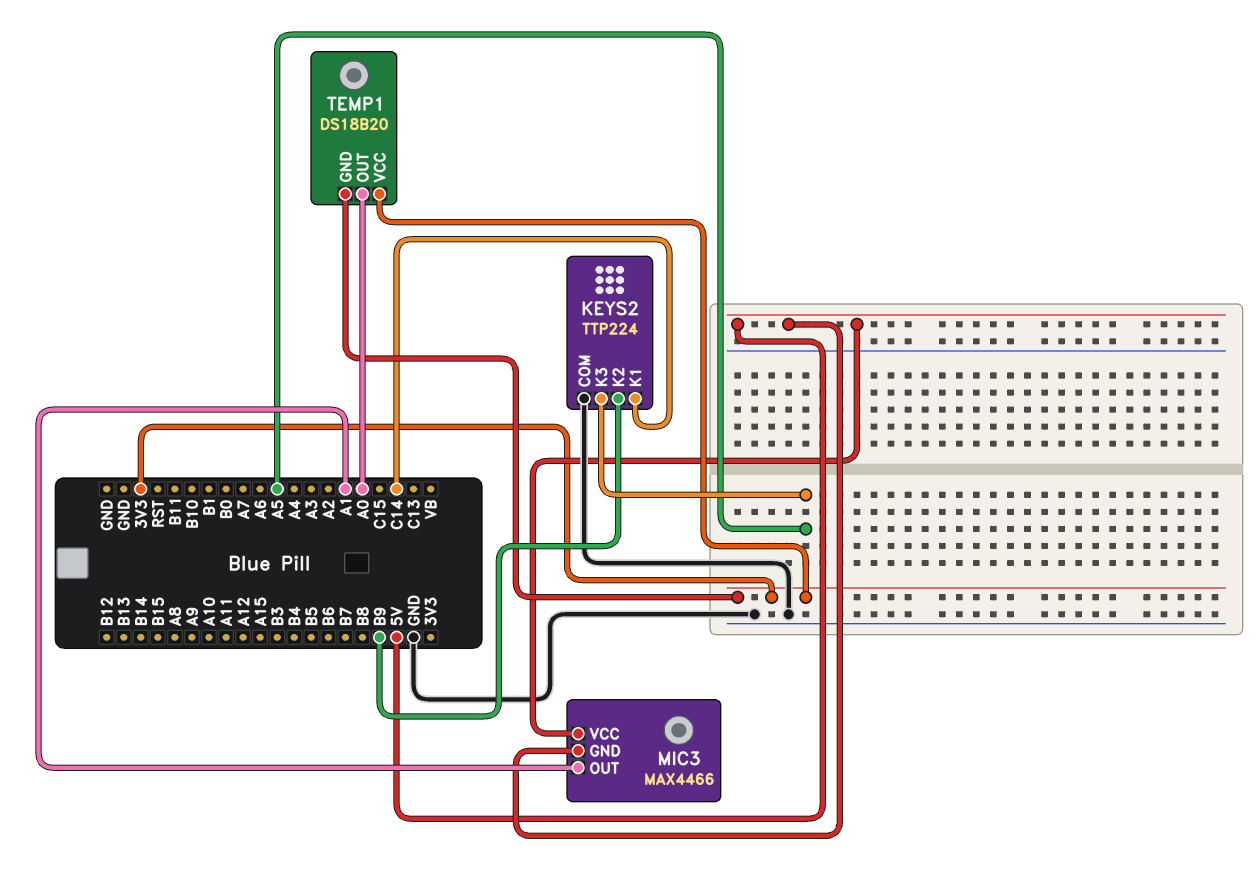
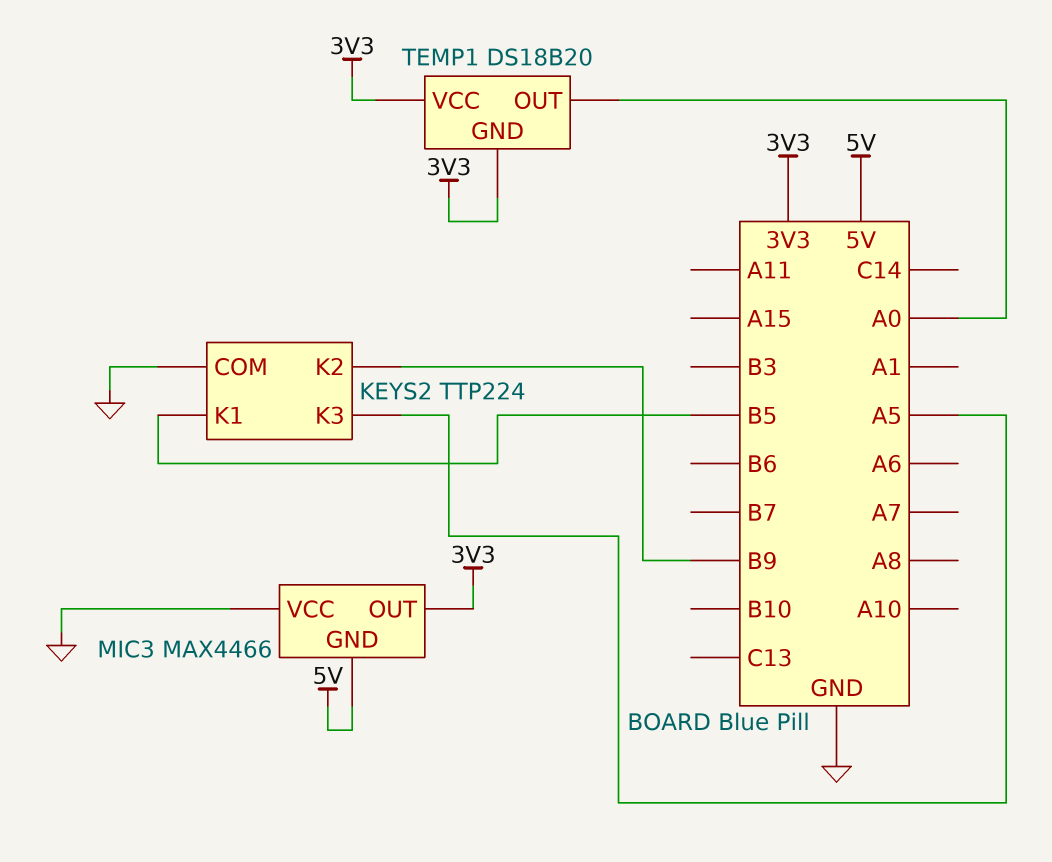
KEYS2 pin K1: C14 -> B5
MIC3 pin OUT: A1 -> 3V3
MIC3 pin VCC: 5V -> GND

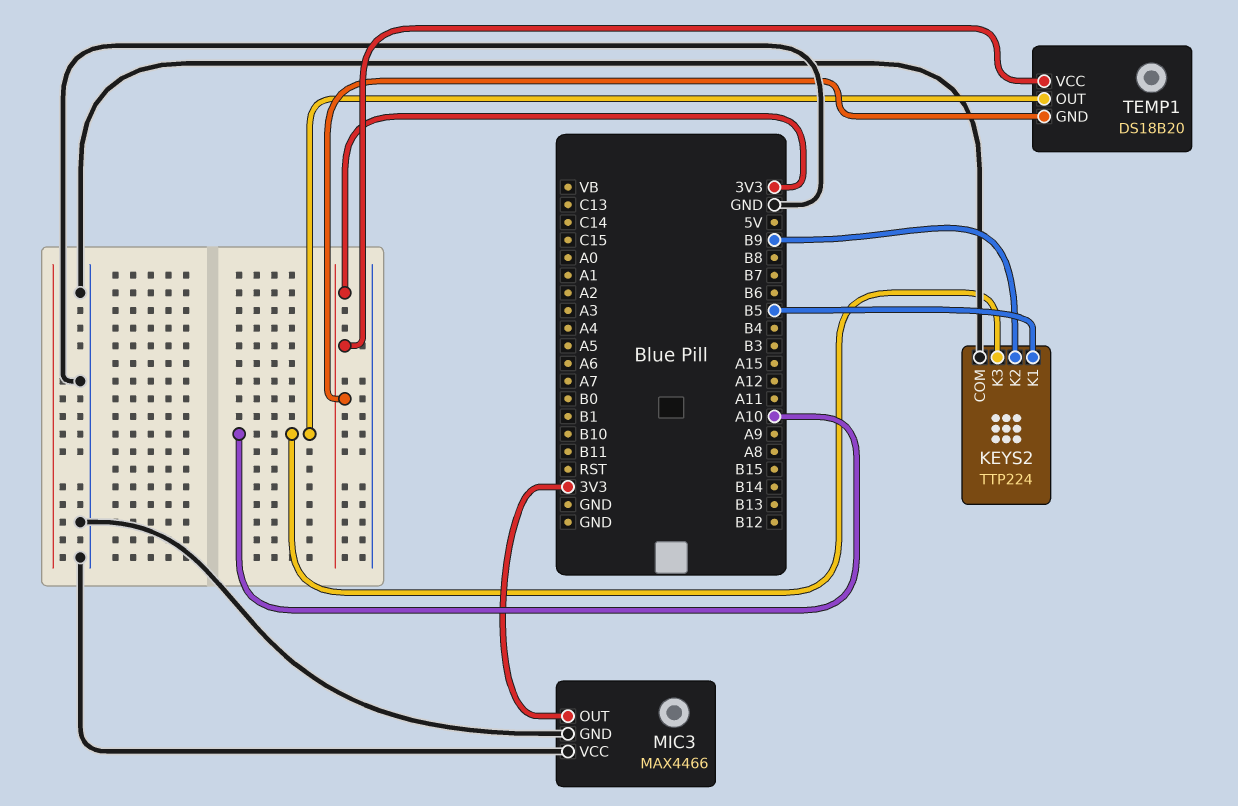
KEYS2 pin K3: A5 -> A10
MIC3 pin GND: 5V -> GND
TEMP1 pin OUT: A0 -> A10

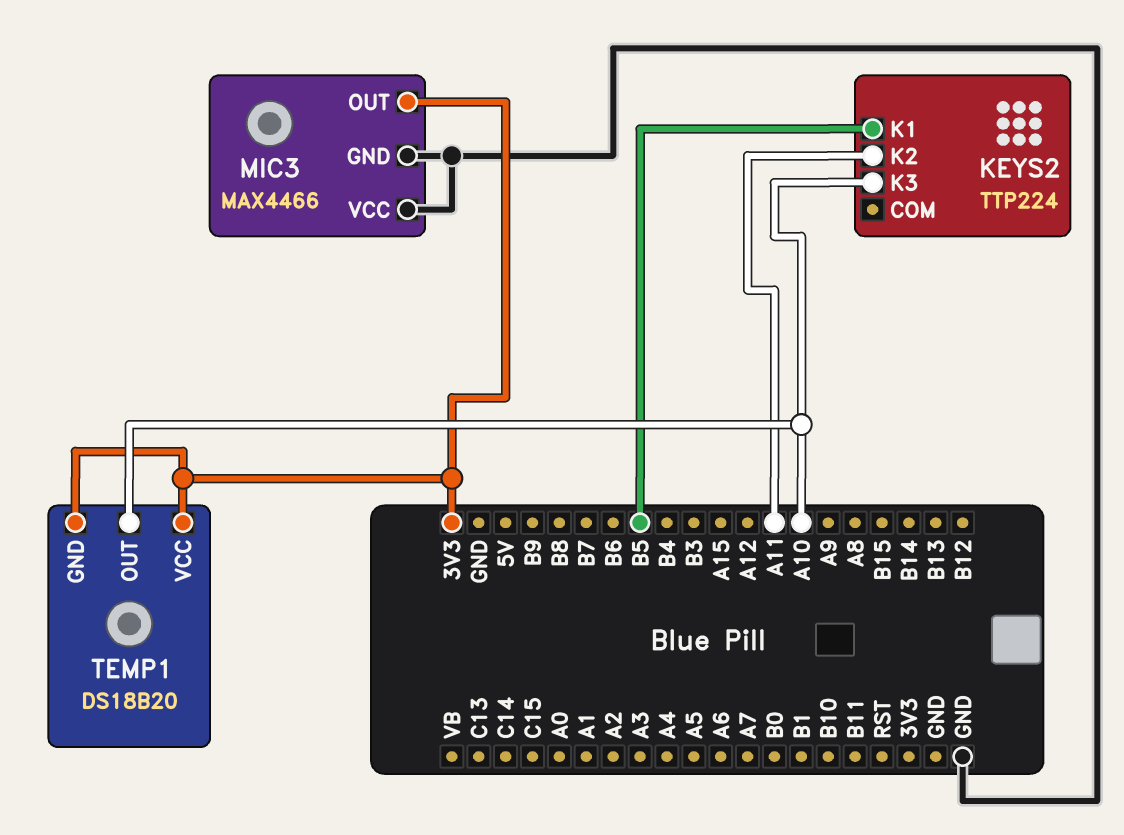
KEYS2 pin COM: GND -> none
KEYS2 pin K2: B9 -> A11

